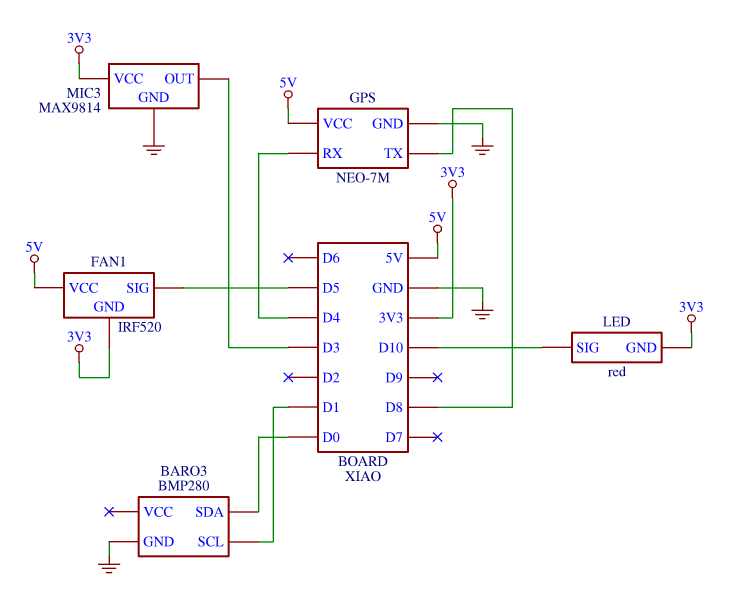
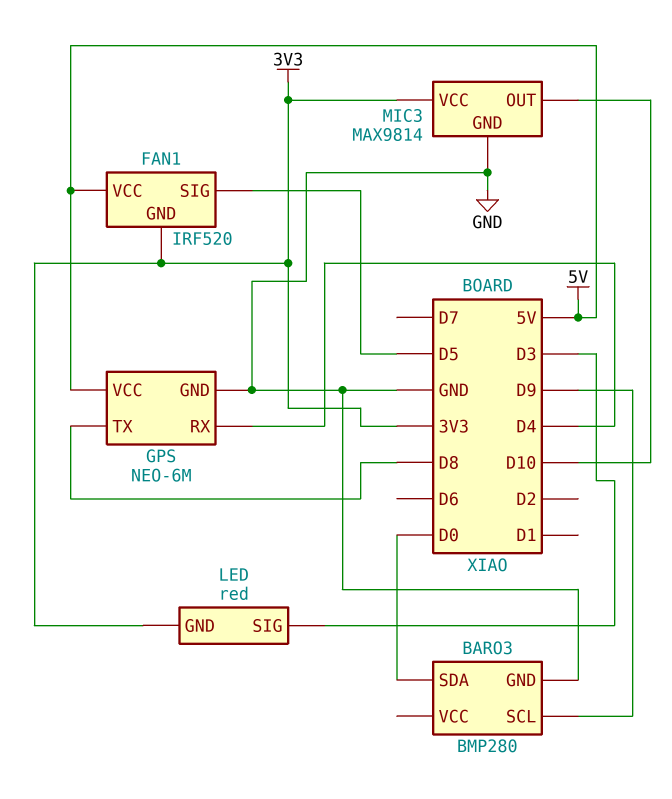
BARO3 pin SCL: D1 -> D9
GPS: NEO-7M -> NEO-6M
LED pin SIG: D10 -> D3
MIC3 pin OUT: D3 -> D10

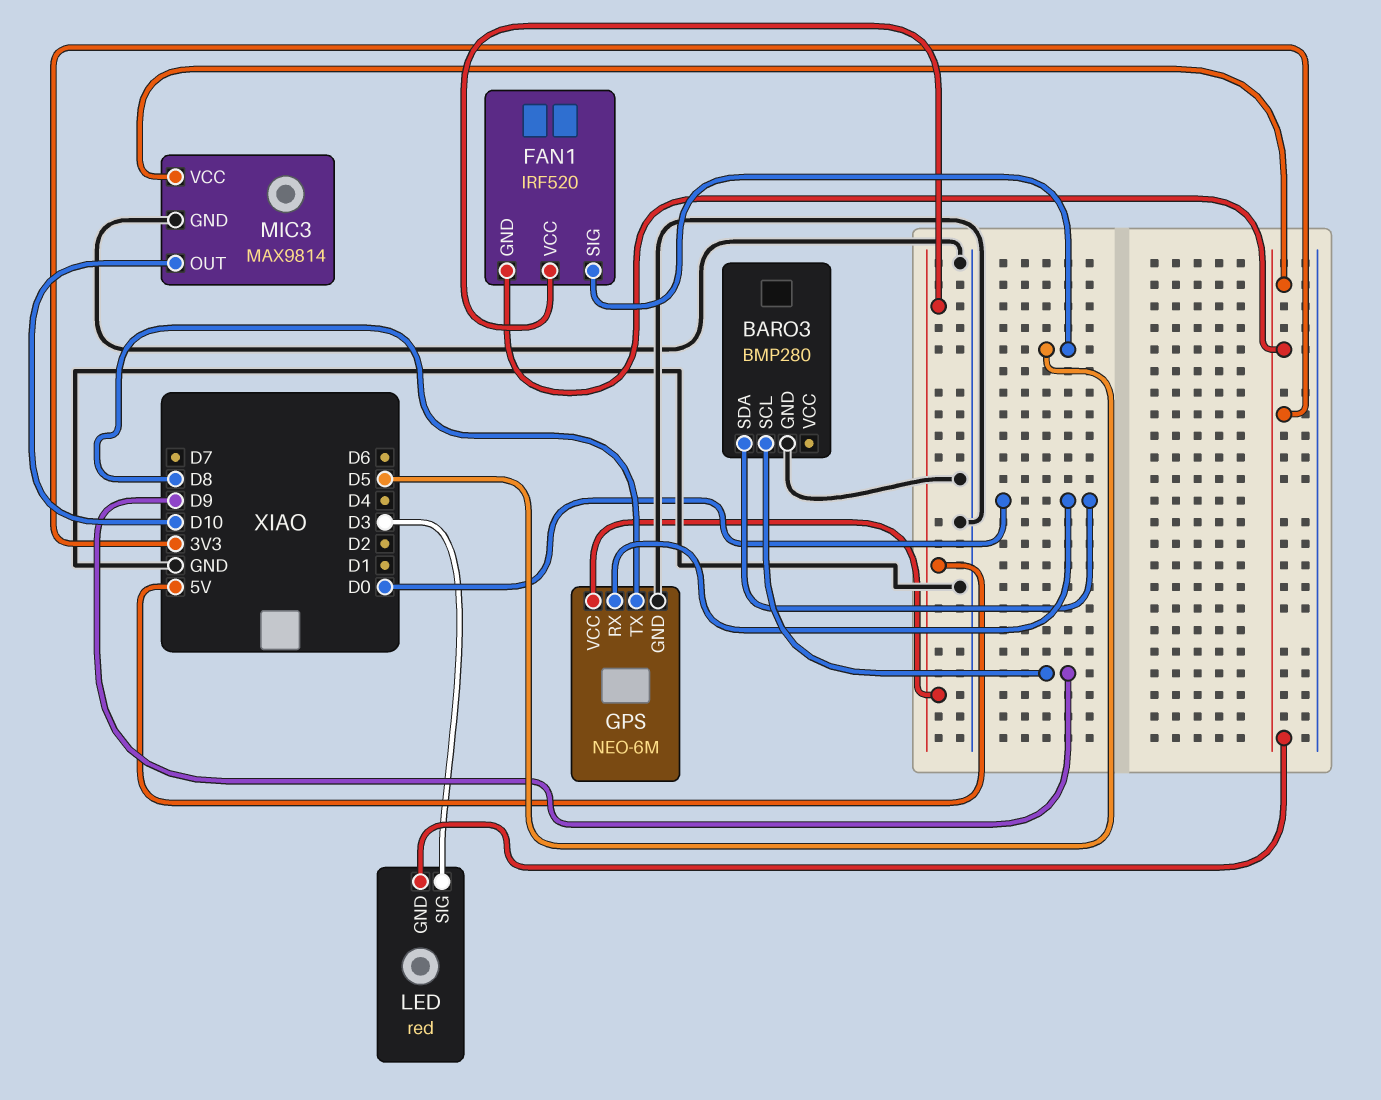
GPS pin RX: D4 -> D0

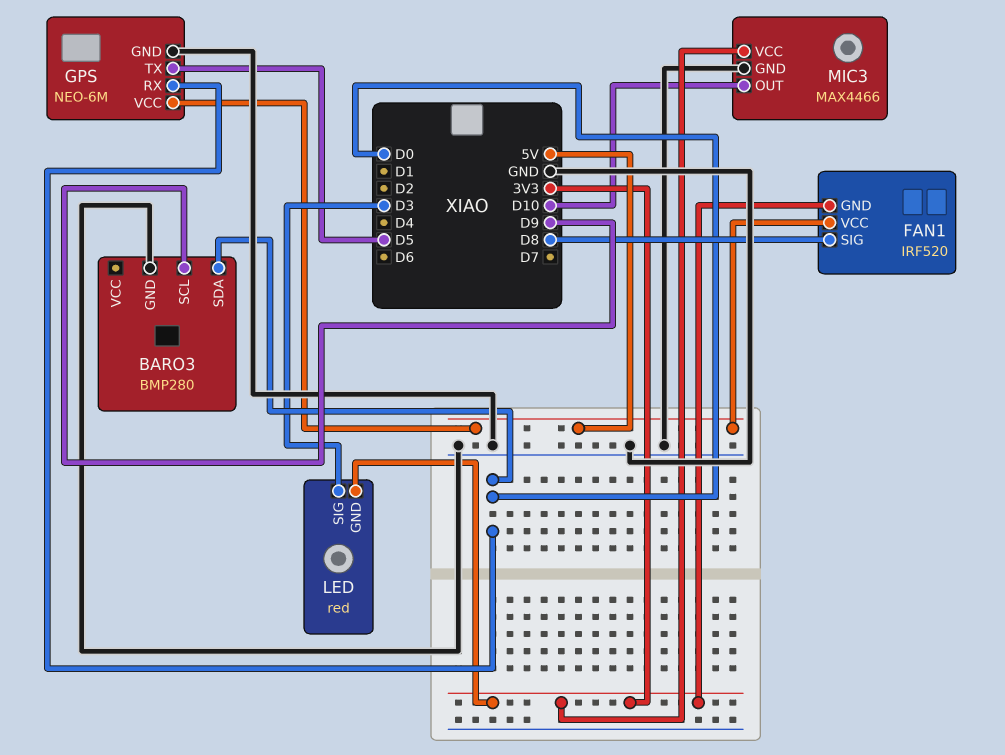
FAN1 pin SIG: D5 -> D8
GPS pin TX: D8 -> D5
MIC3: MAX9814 -> MAX4466

